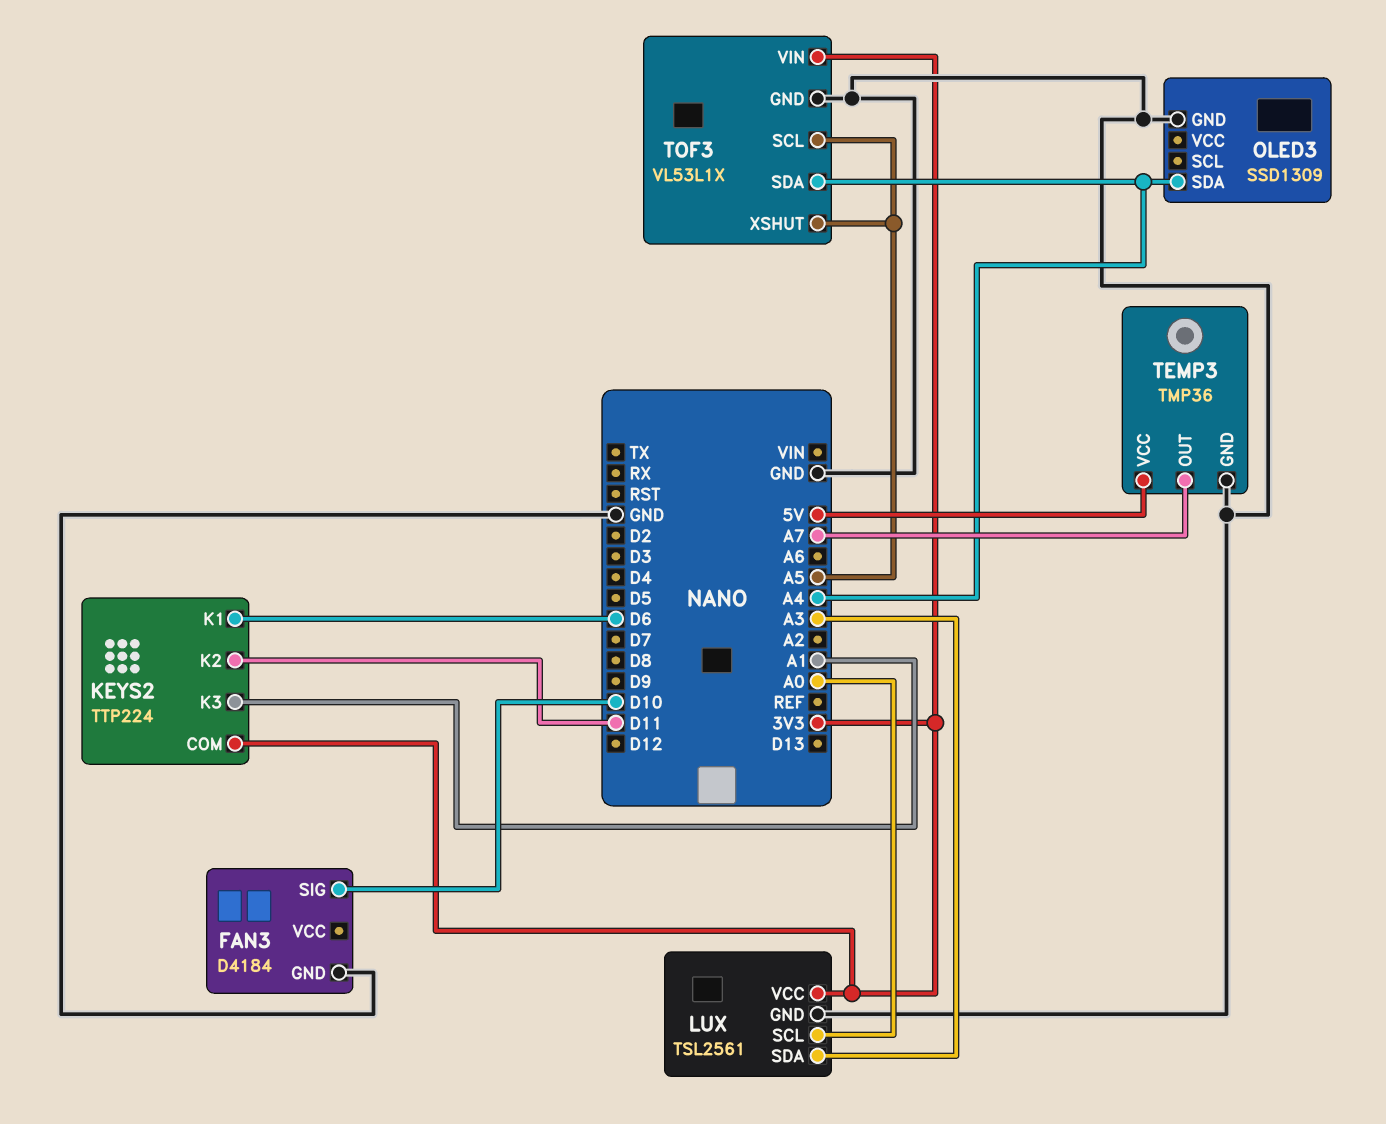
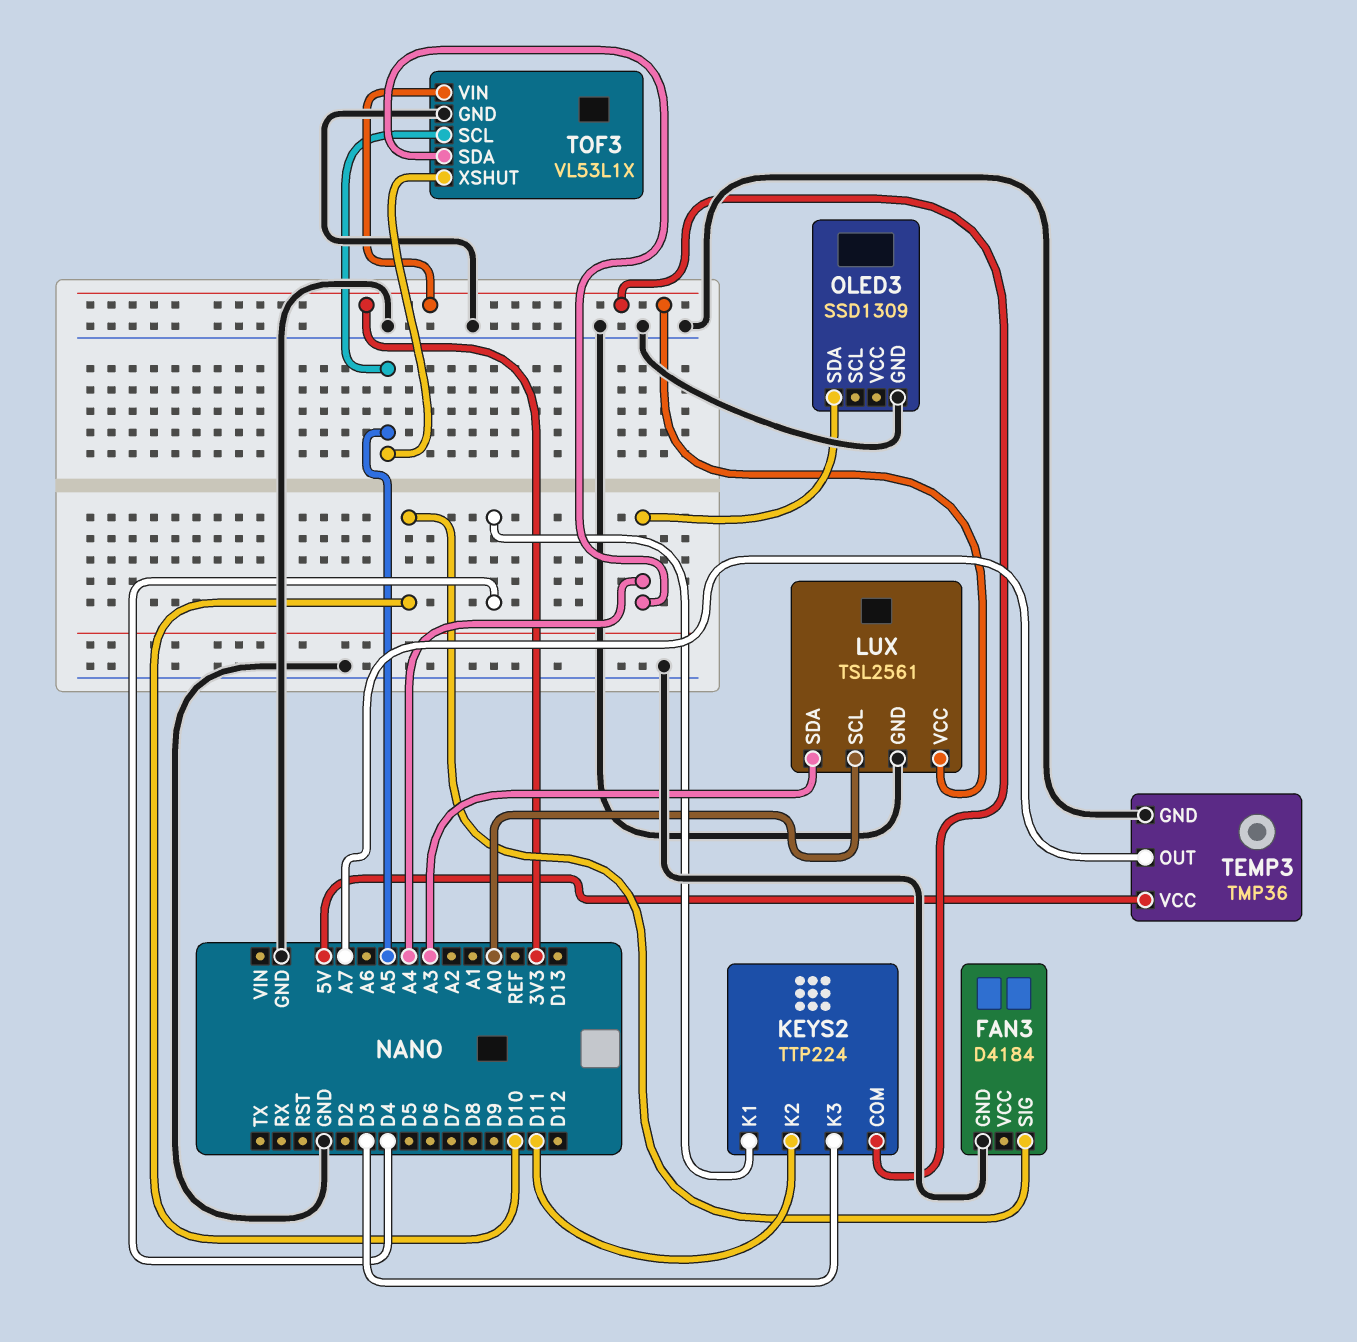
KEYS2 pin K1: D6 -> D4
KEYS2 pin K3: A1 -> D3

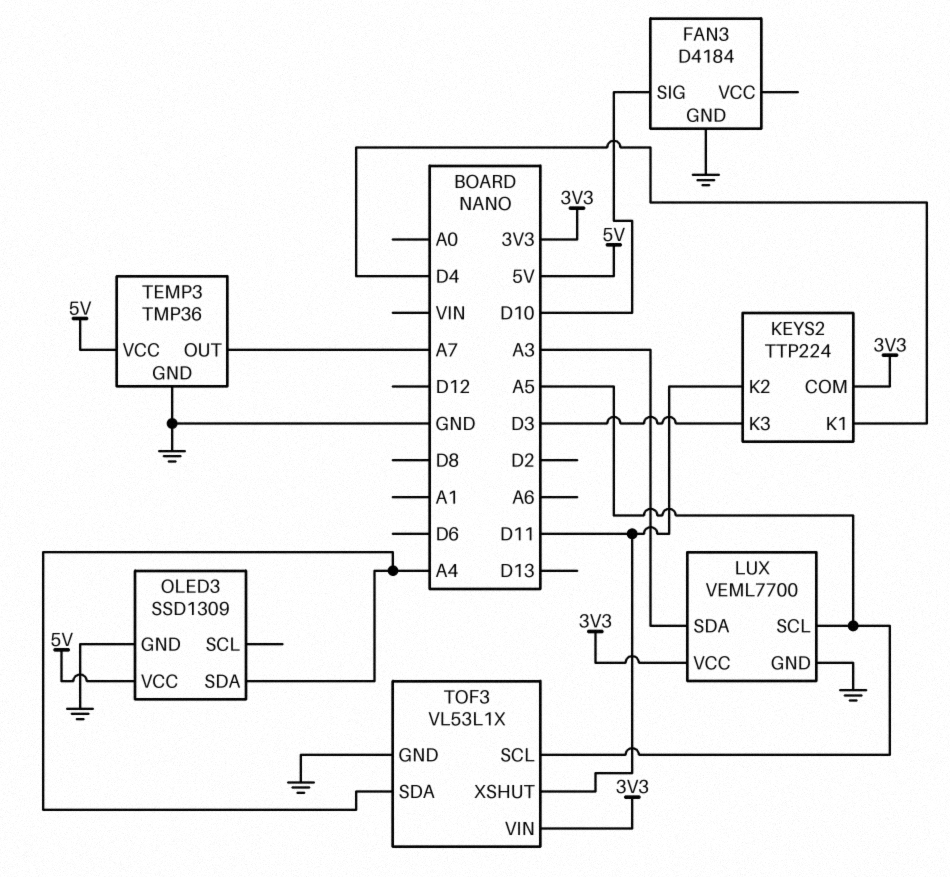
LUX: TSL2561 -> VEML7700
LUX pin SCL: A0 -> A5
OLED3 pin VCC: none -> 5V
TOF3 pin XSHUT: A5 -> D11

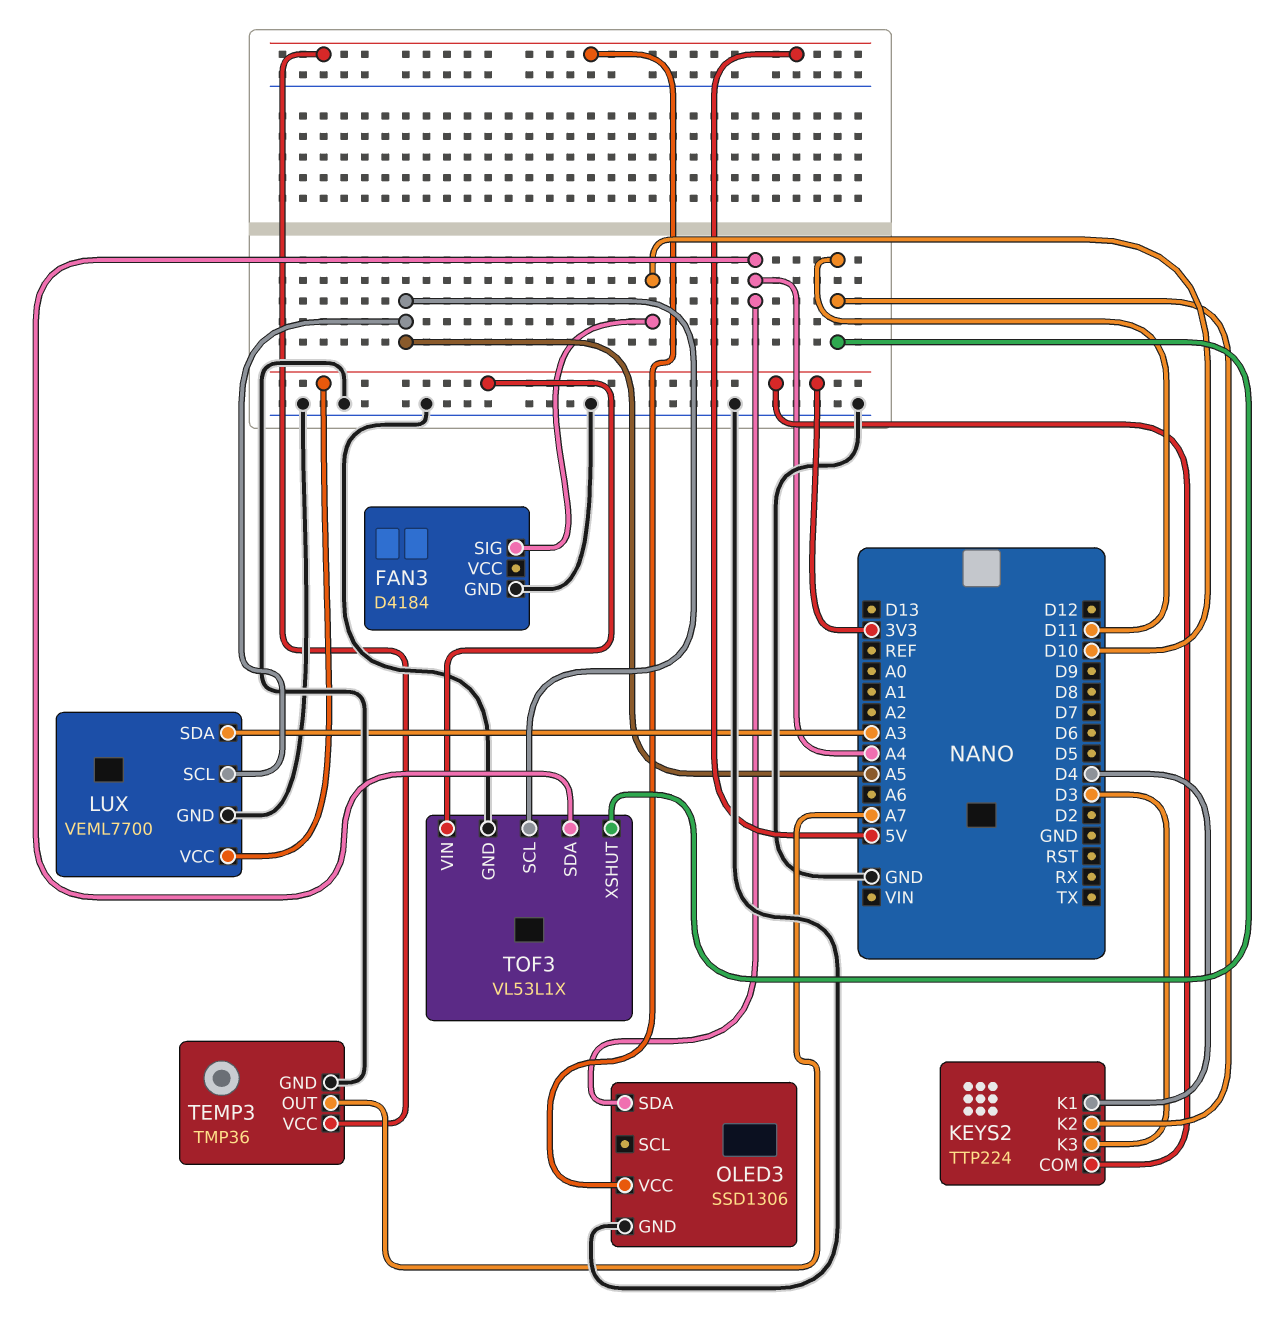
OLED3: SSD1309 -> SSD1306

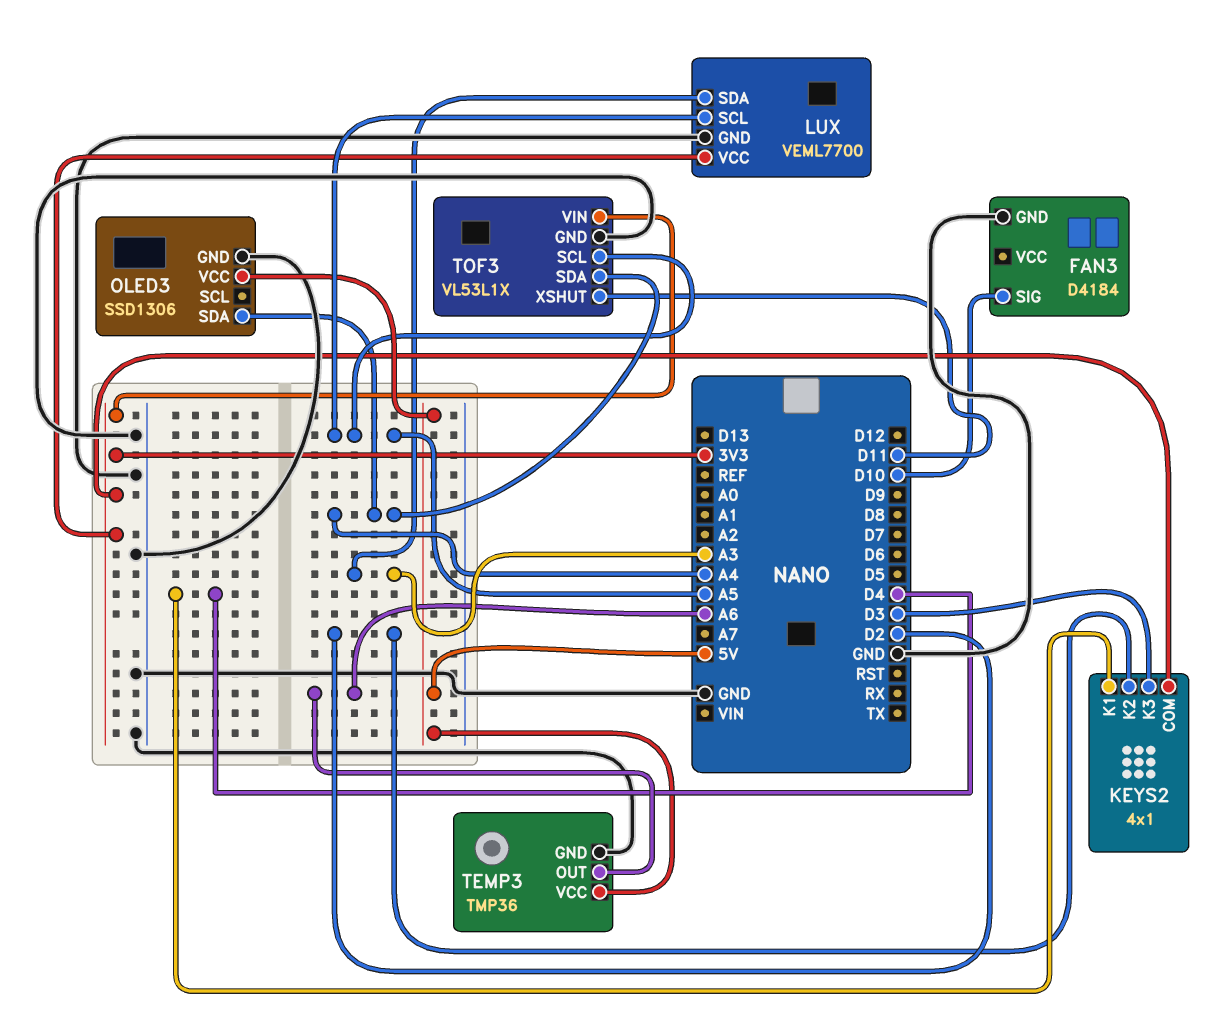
KEYS2: TTP224 -> 4x1
KEYS2 pin K2: D11 -> D2
TEMP3 pin OUT: A7 -> A6

